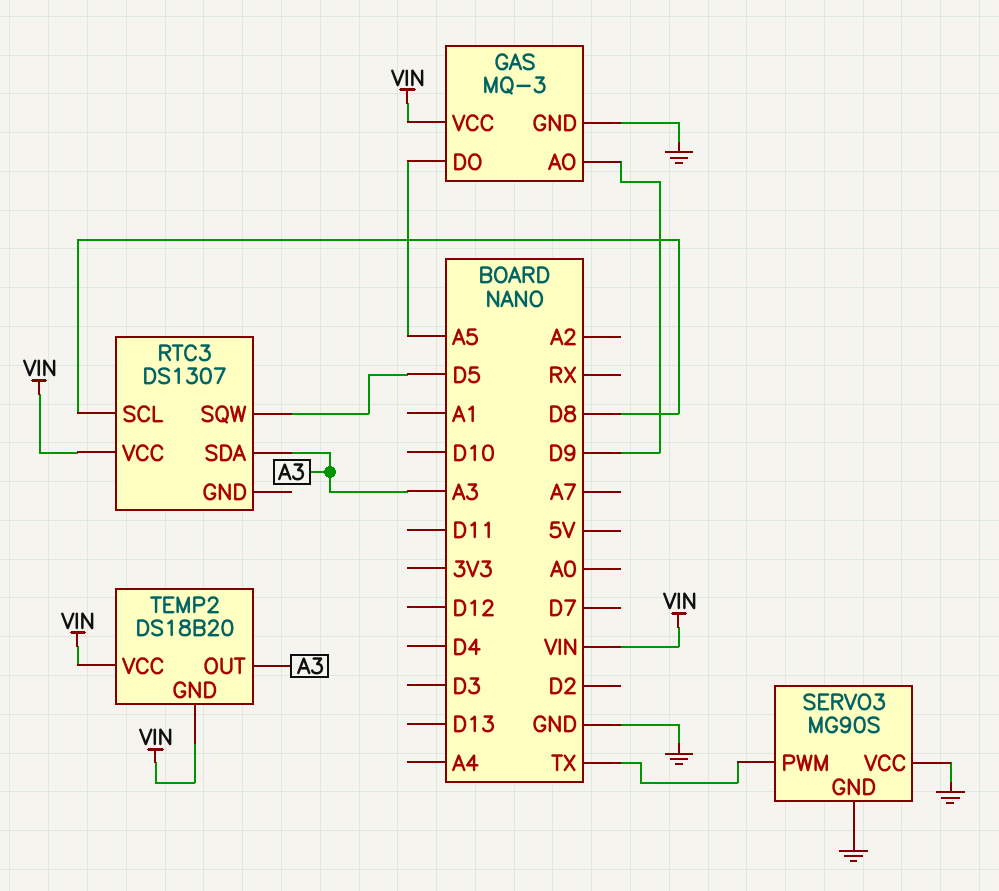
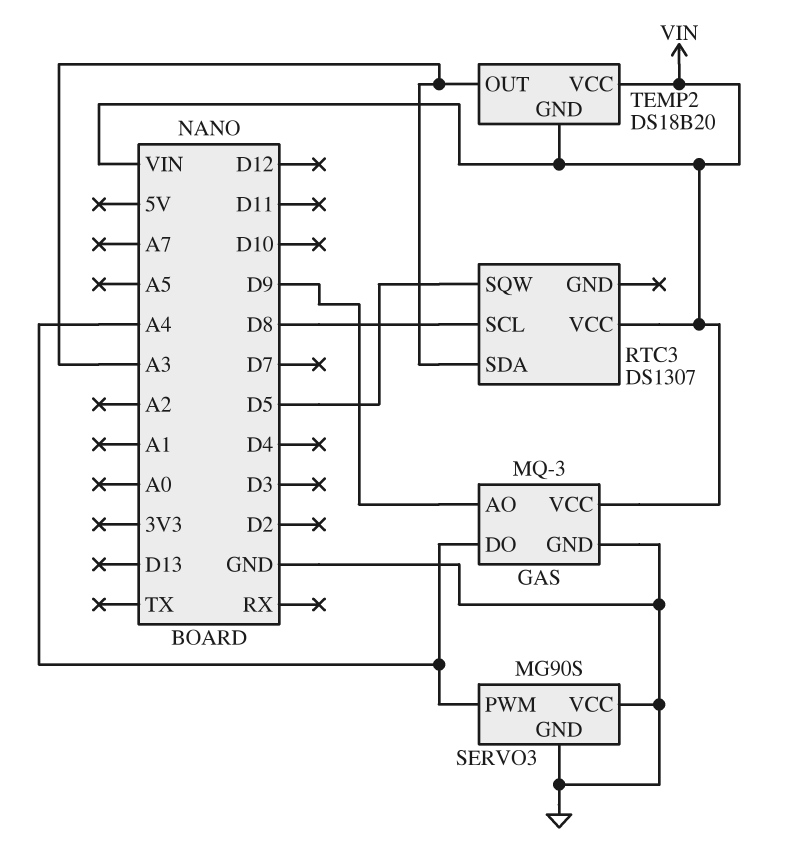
GAS pin DO: A5 -> A4
SERVO3 pin PWM: TX -> A4

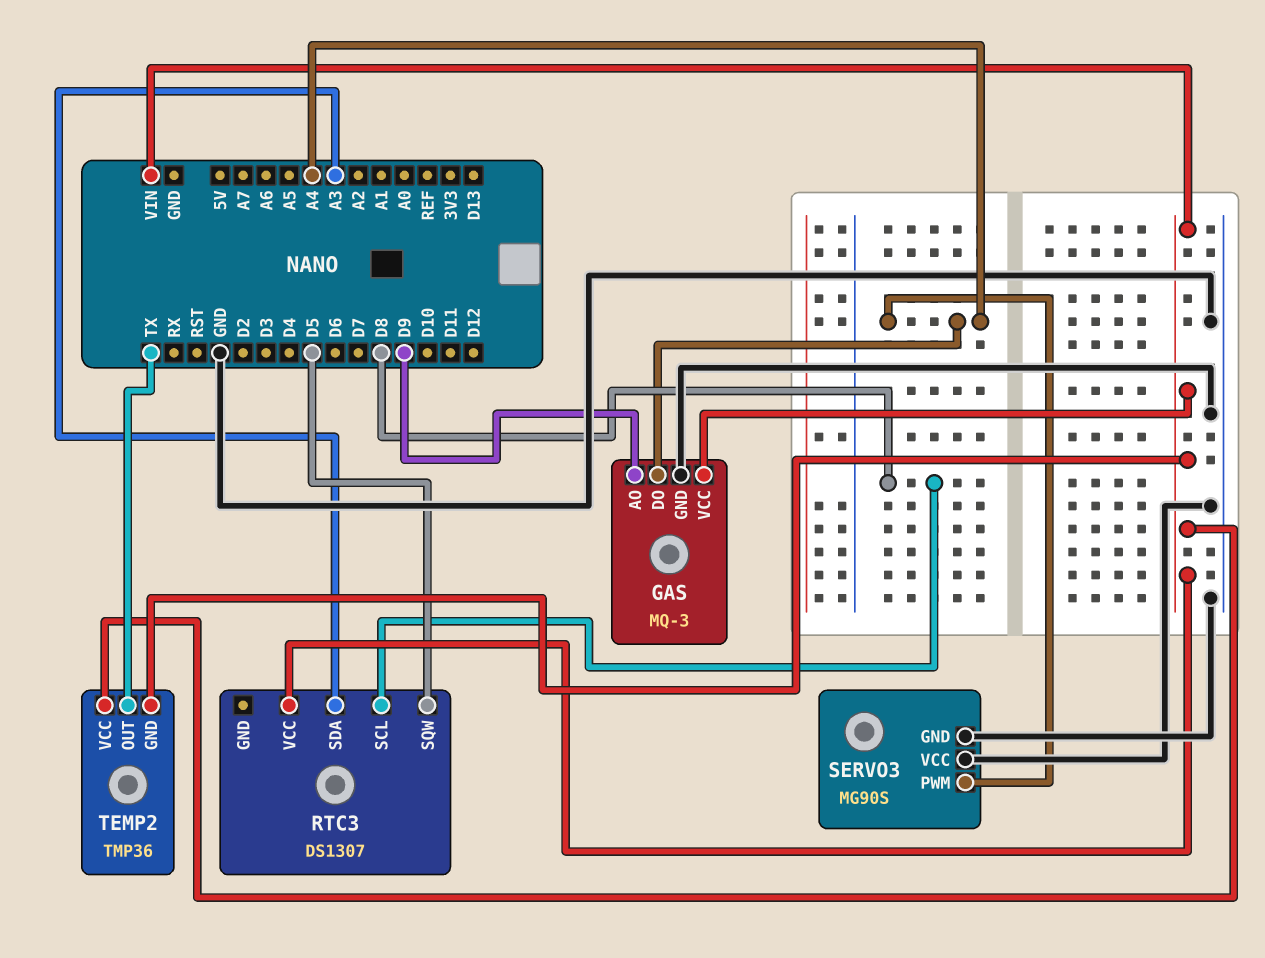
TEMP2: DS18B20 -> TMP36
TEMP2 pin OUT: A3 -> TX

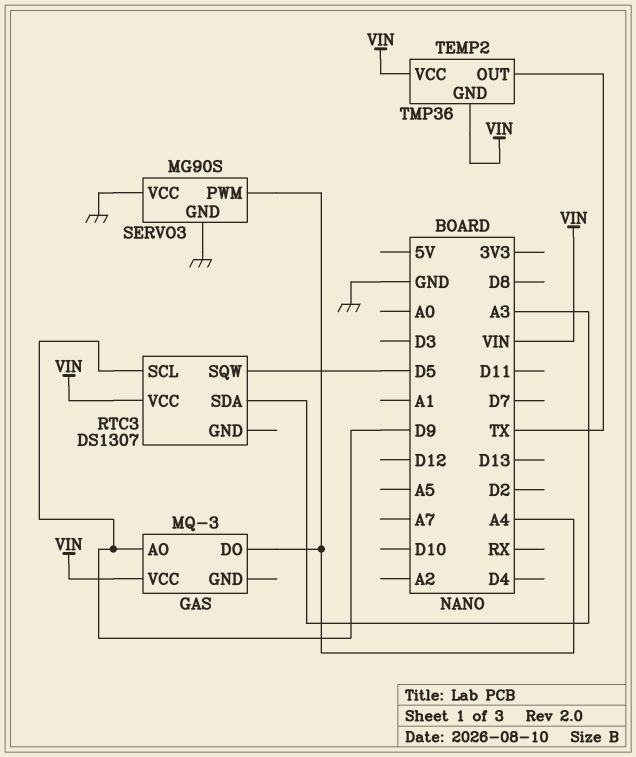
GAS pin GND: GND -> none
RTC3 pin SCL: D8 -> D9

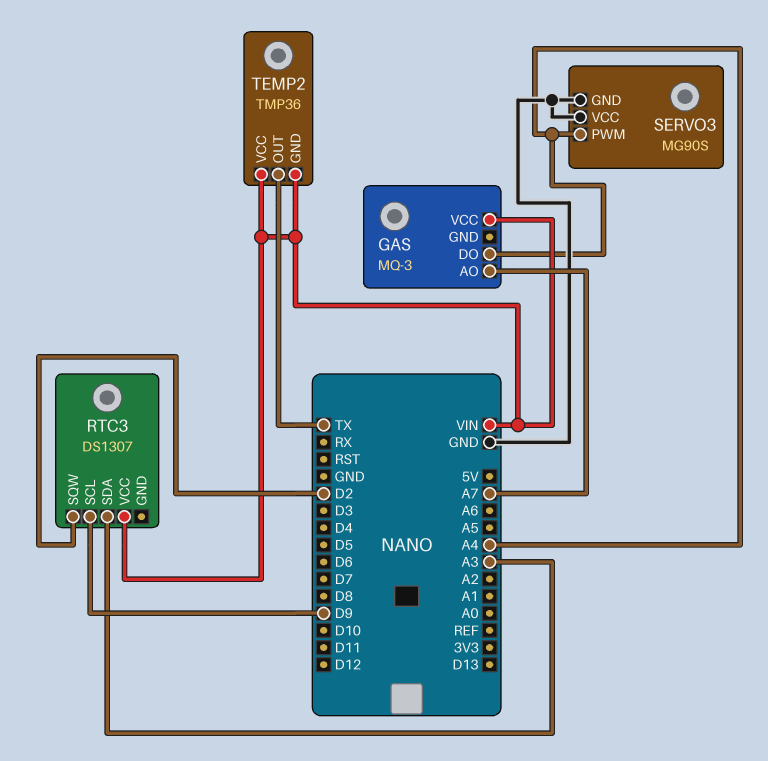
GAS pin AO: D9 -> A7
RTC3 pin SQW: D5 -> D2

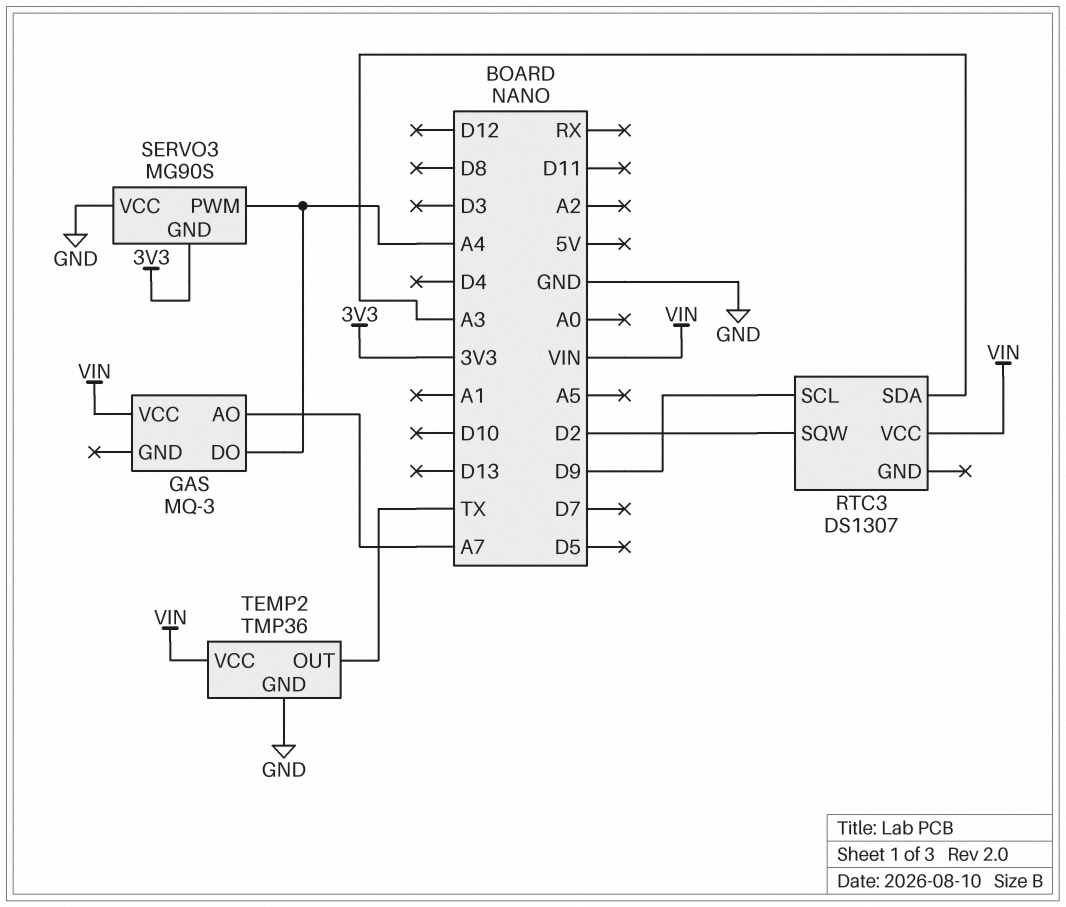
SERVO3 pin GND: GND -> 3V3
TEMP2 pin GND: VIN -> GND

